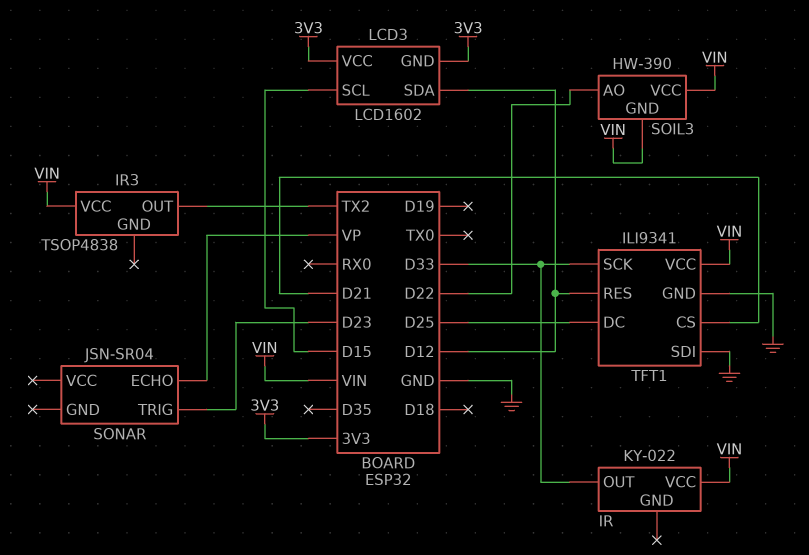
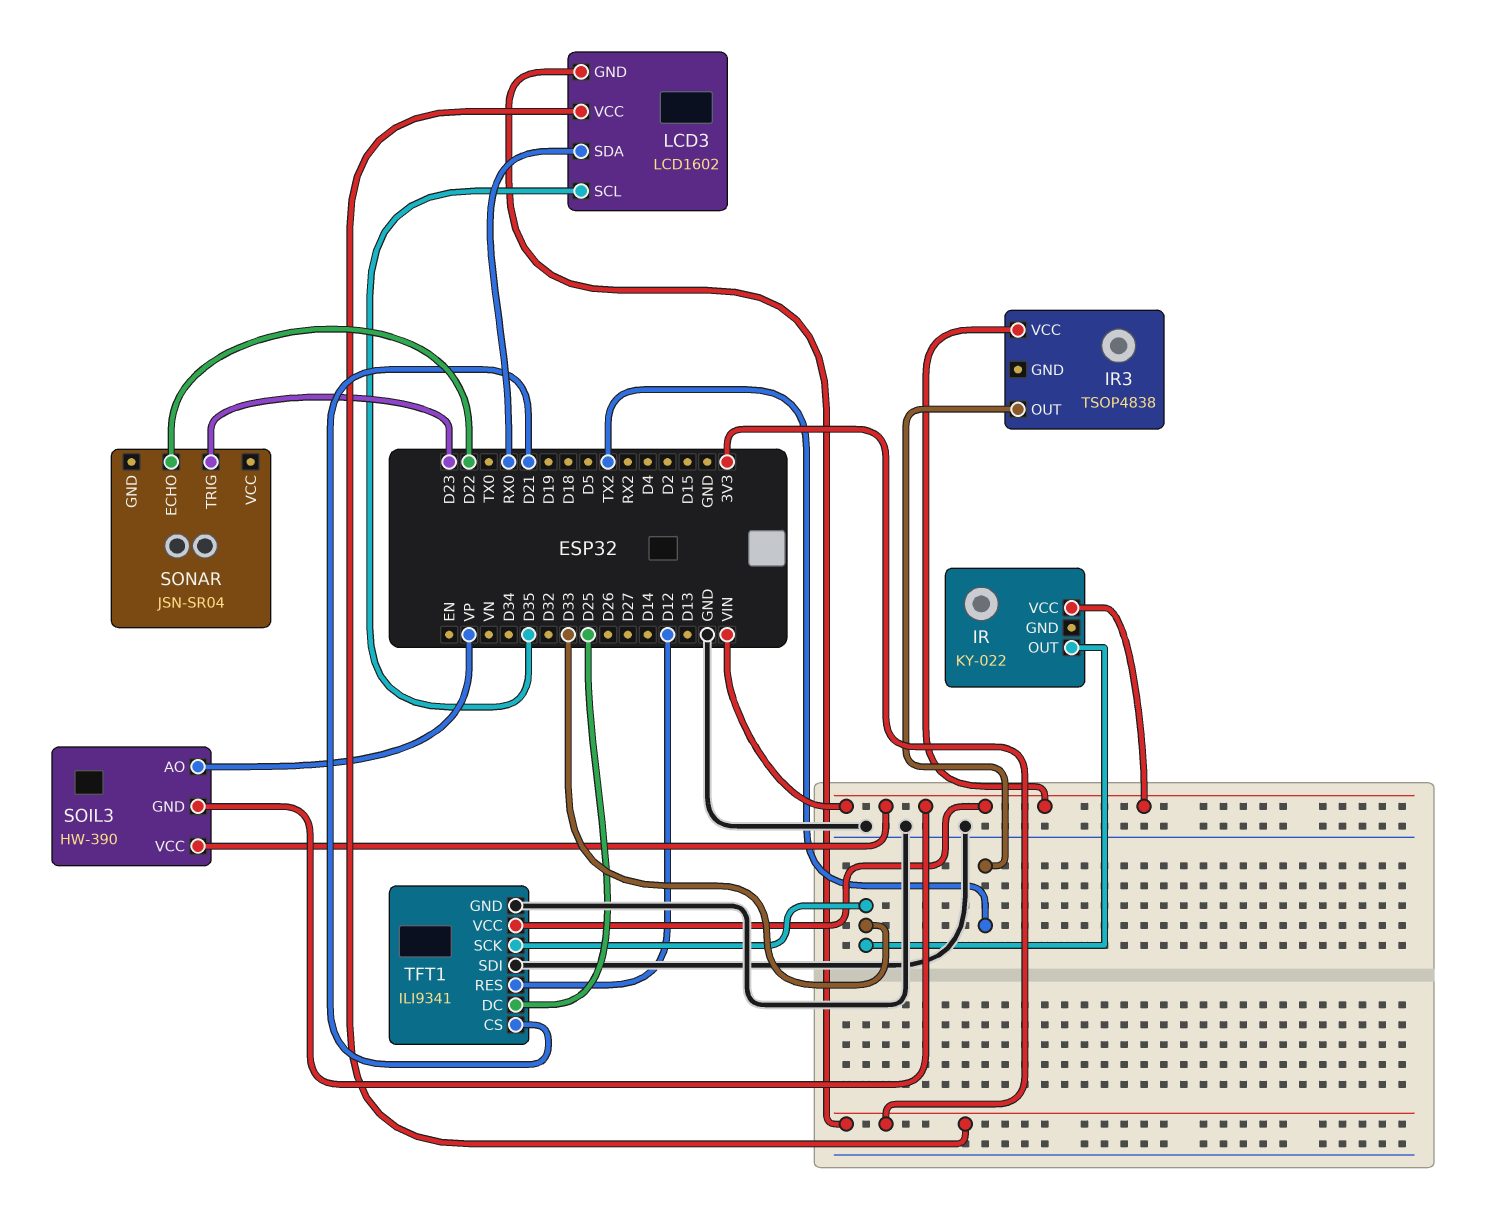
LCD3 pin SCL: D15 -> D35
LCD3 pin SDA: D12 -> RX0
SOIL3 pin AO: D22 -> VP
SONAR pin ECHO: VP -> D22

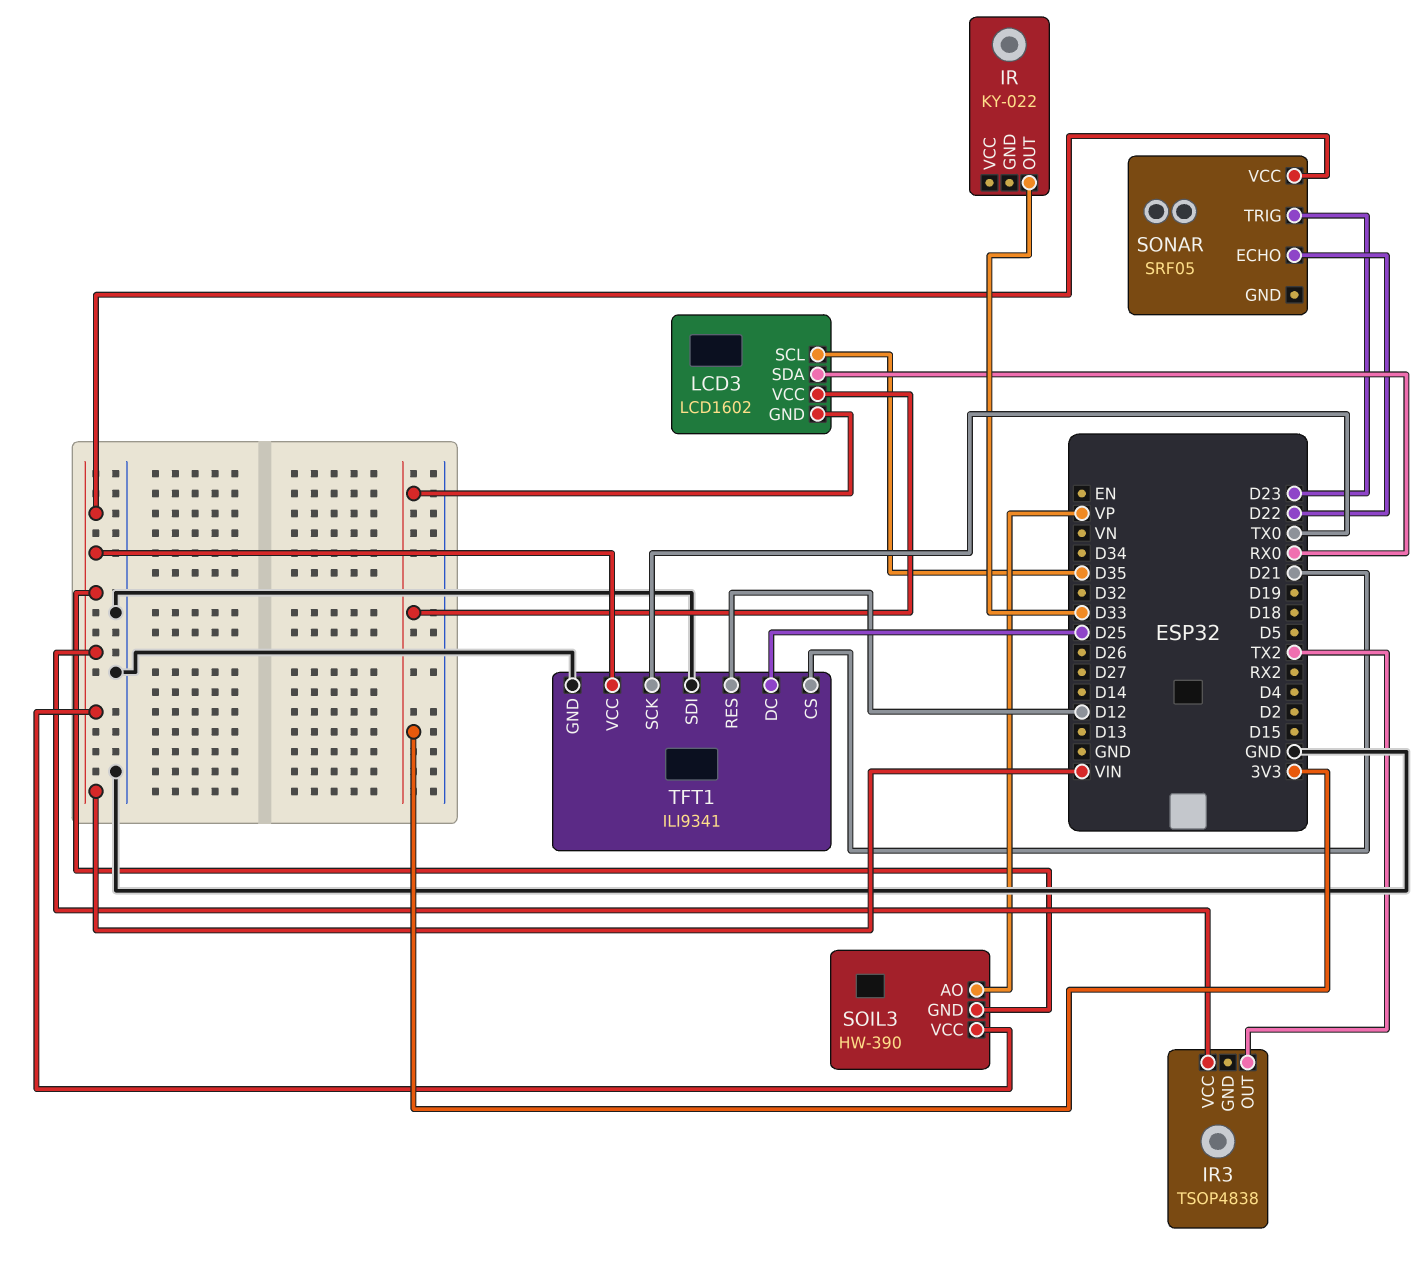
IR pin VCC: VIN -> none
SONAR: JSN-SR04 -> SRF05
SONAR pin VCC: none -> VIN
TFT1 pin SCK: D33 -> TX0

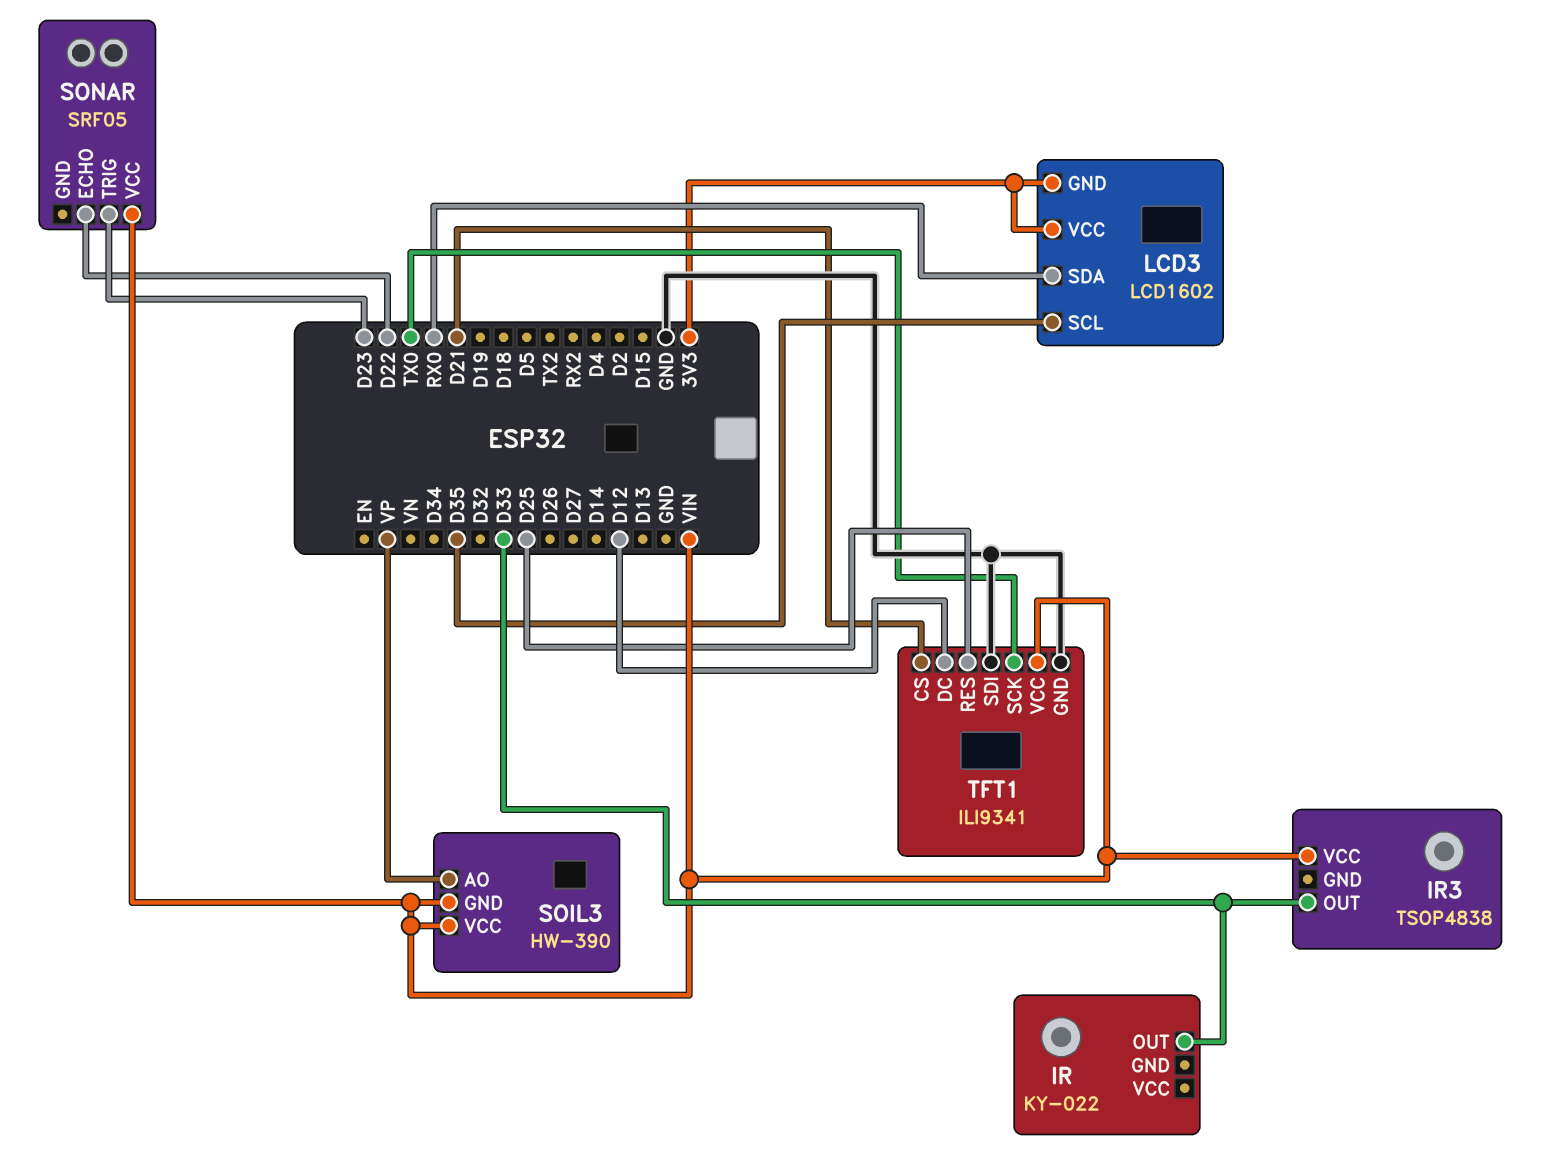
IR3 pin OUT: TX2 -> D33
TFT1 pin DC: D25 -> D12
TFT1 pin RES: D12 -> D25

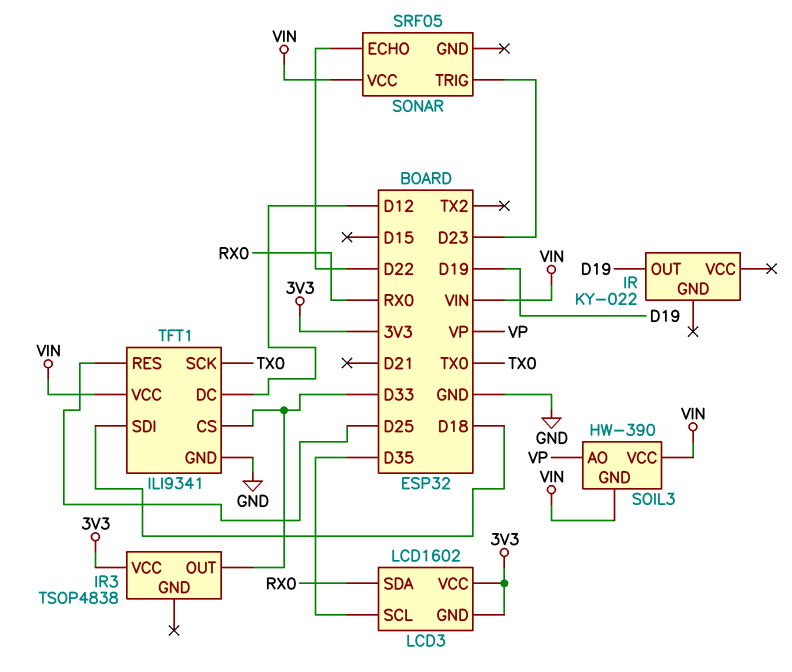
IR pin OUT: D33 -> D19
IR3 pin VCC: VIN -> 3V3
TFT1 pin CS: D21 -> D33
TFT1 pin SDI: GND -> D18

